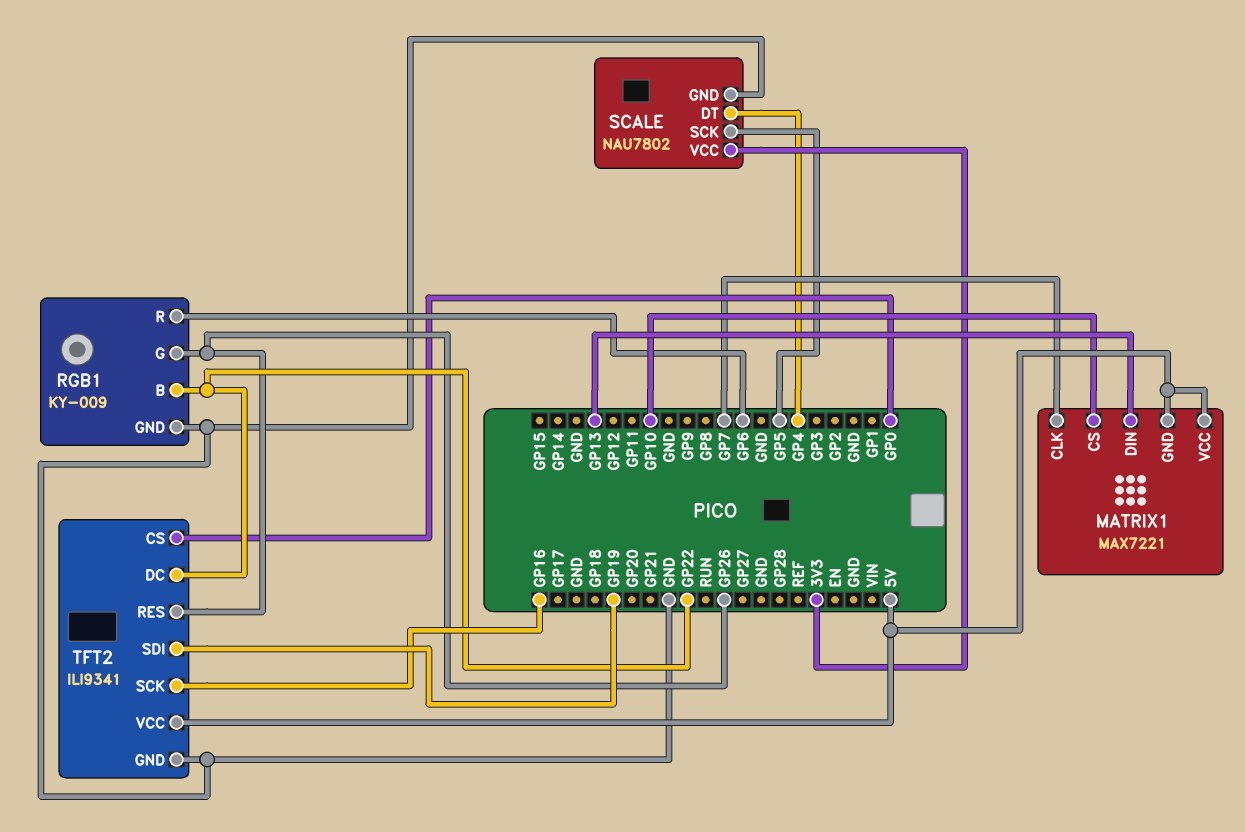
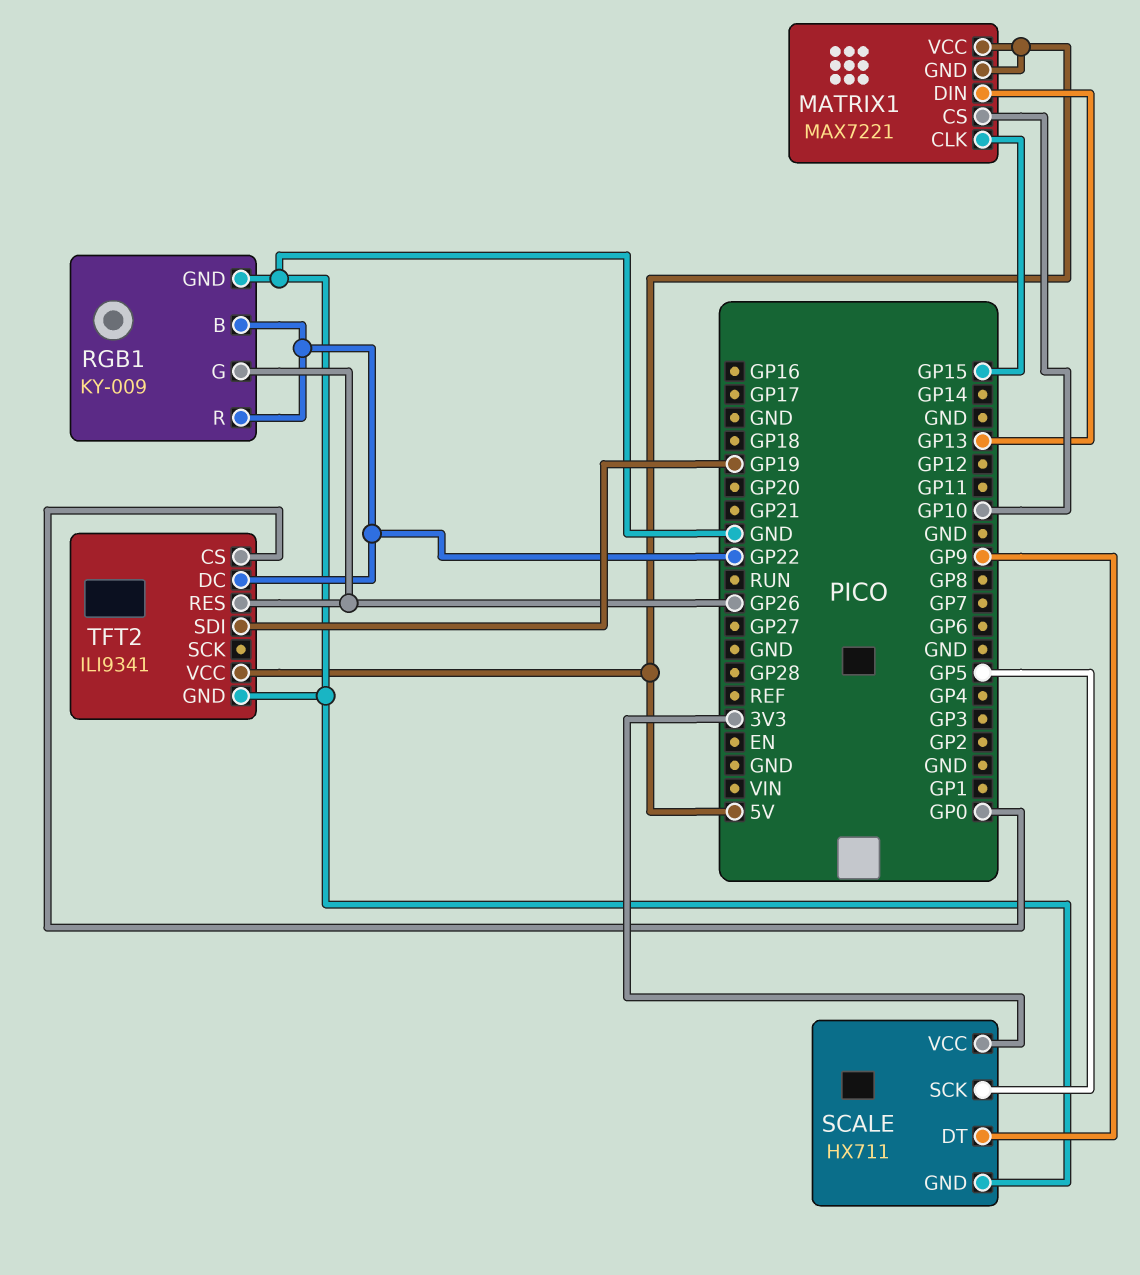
MATRIX1 pin CLK: GP7 -> GP15
RGB1 pin R: GP6 -> GP22
SCALE: NAU7802 -> HX711
SCALE pin DT: GP4 -> GP9
TFT2 pin SCK: GP16 -> none

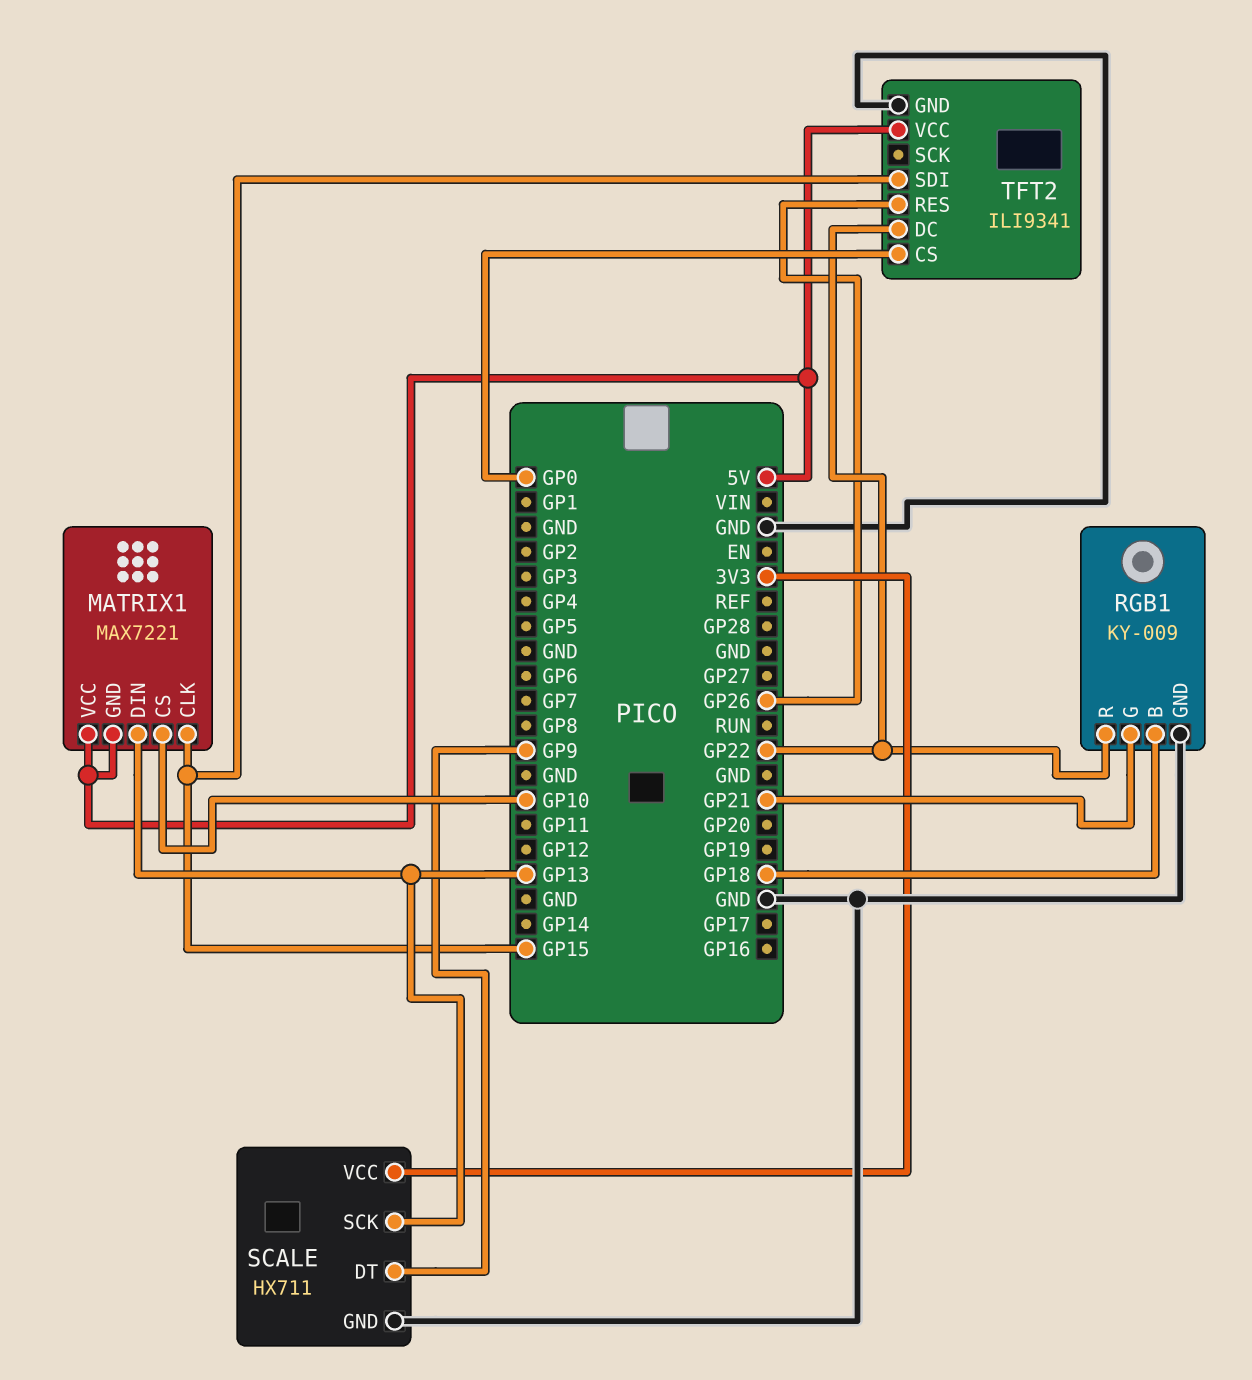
RGB1 pin B: GP22 -> GP18
RGB1 pin G: GP26 -> GP21
SCALE pin SCK: GP5 -> GP13
TFT2 pin SDI: GP19 -> GP15

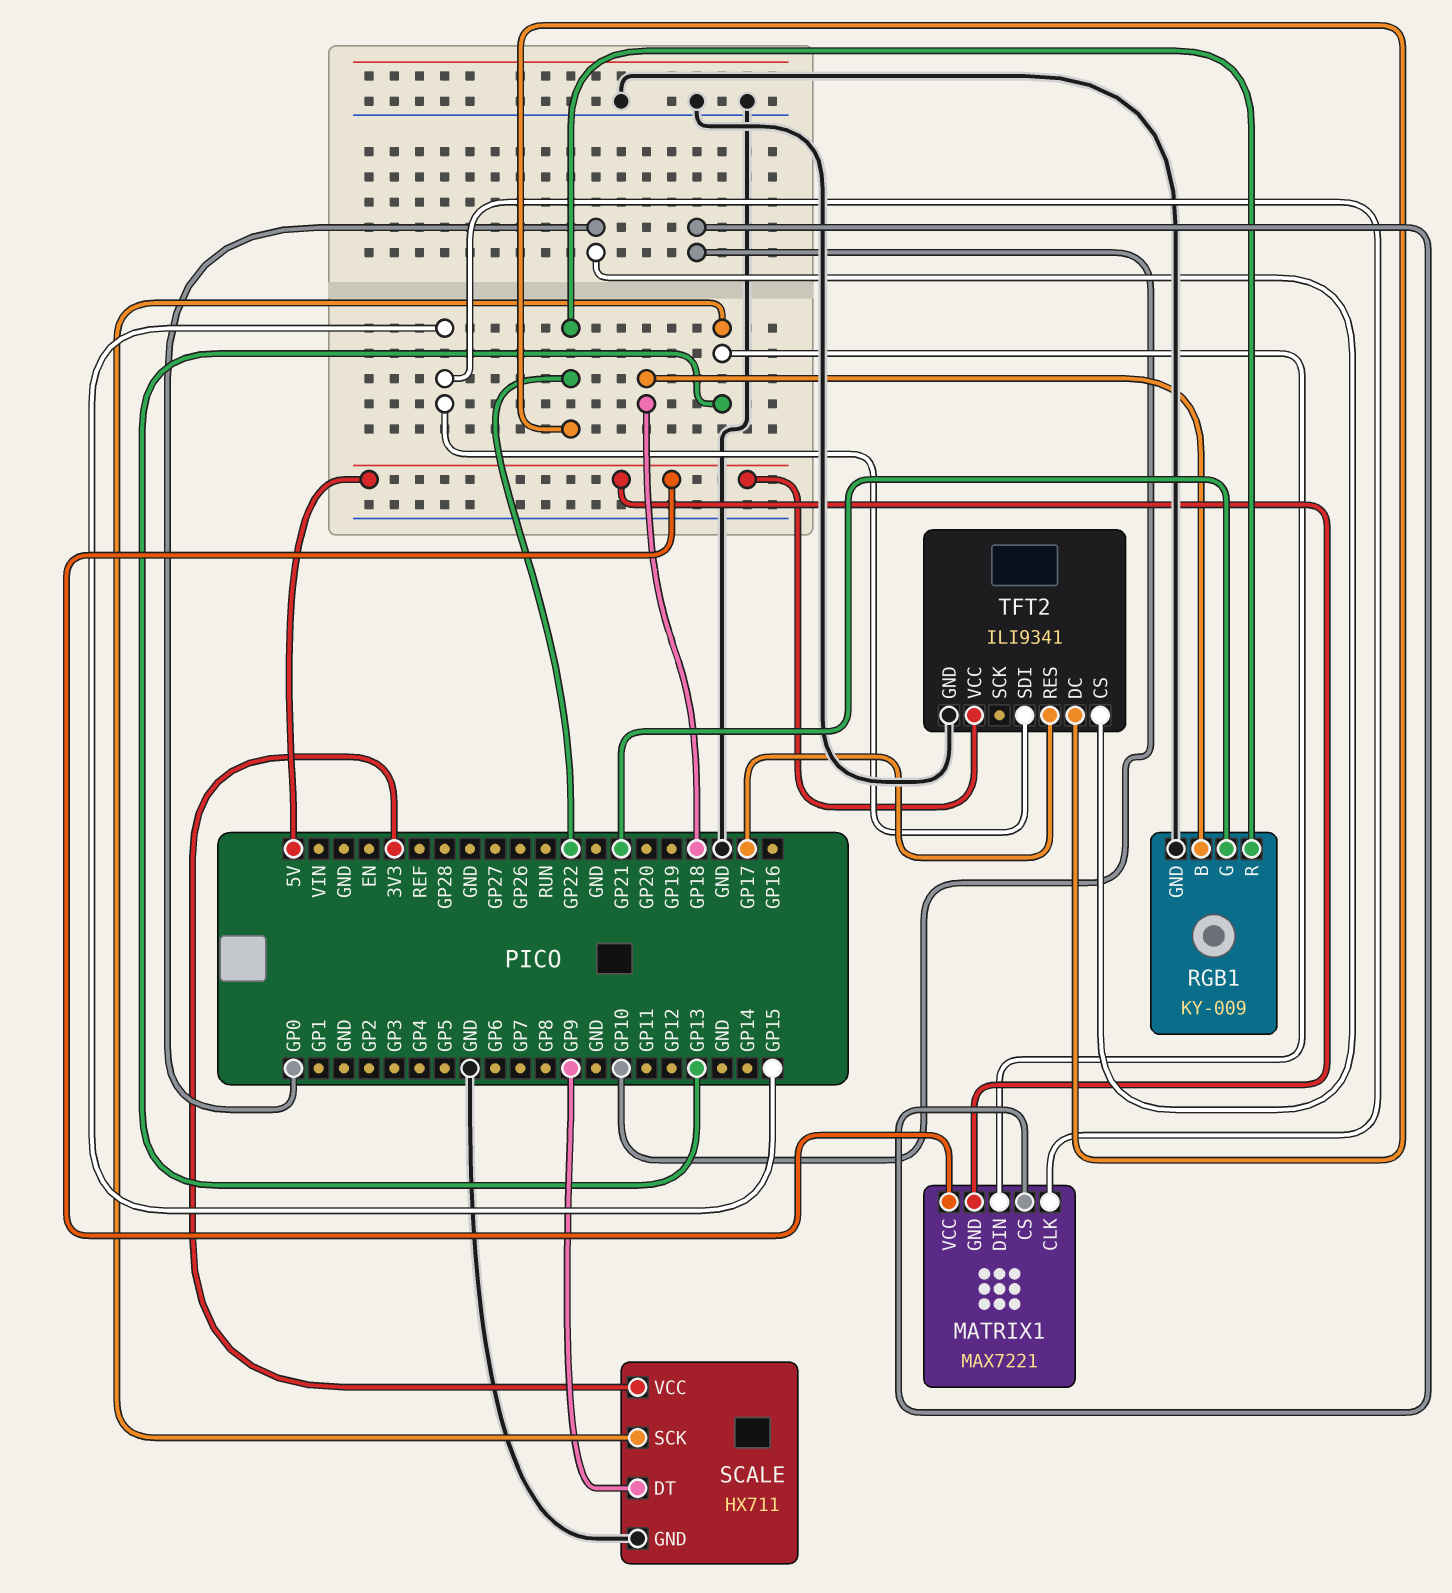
TFT2 pin RES: GP26 -> GP17

